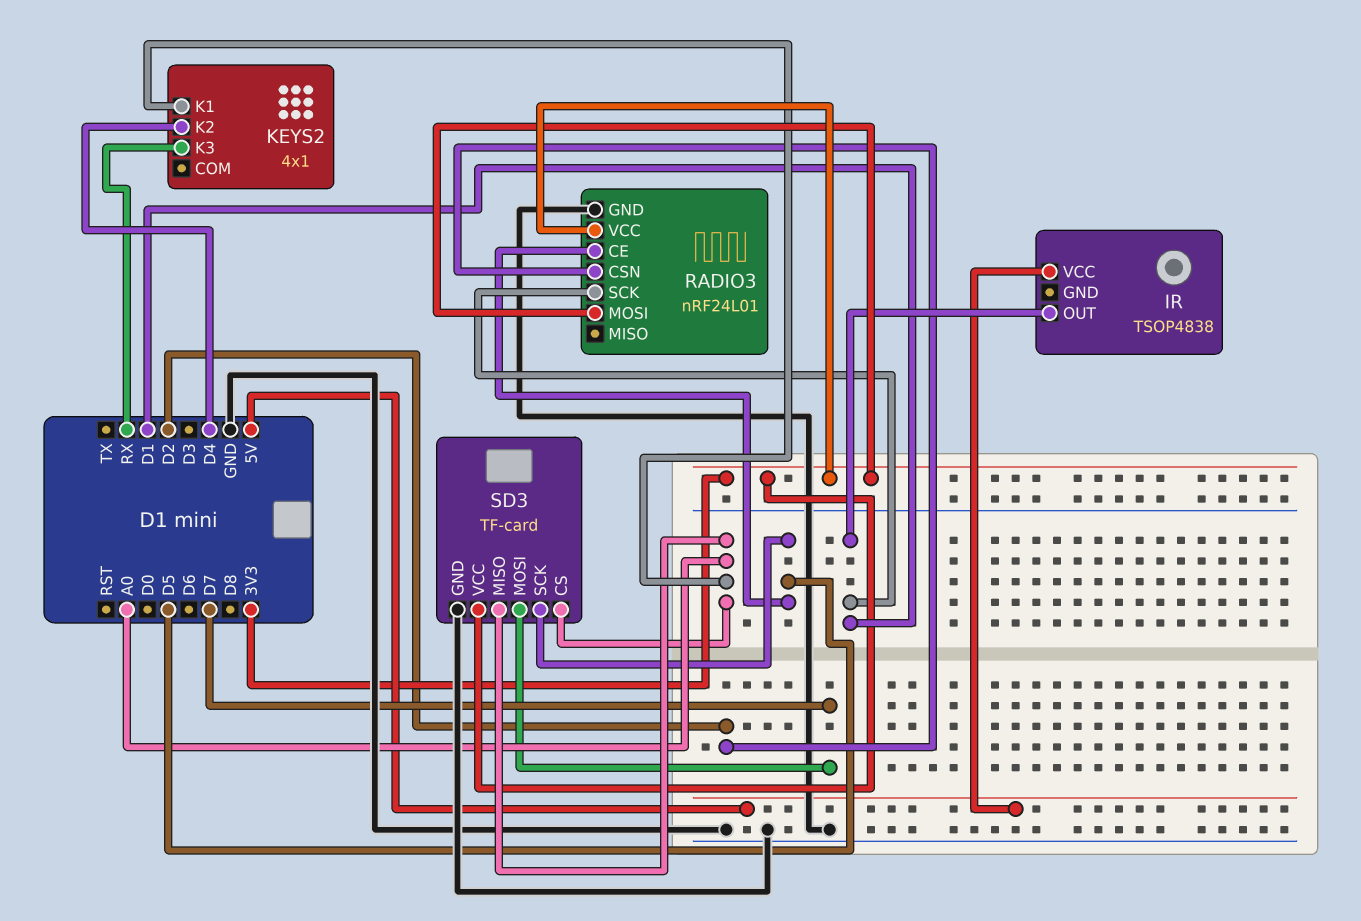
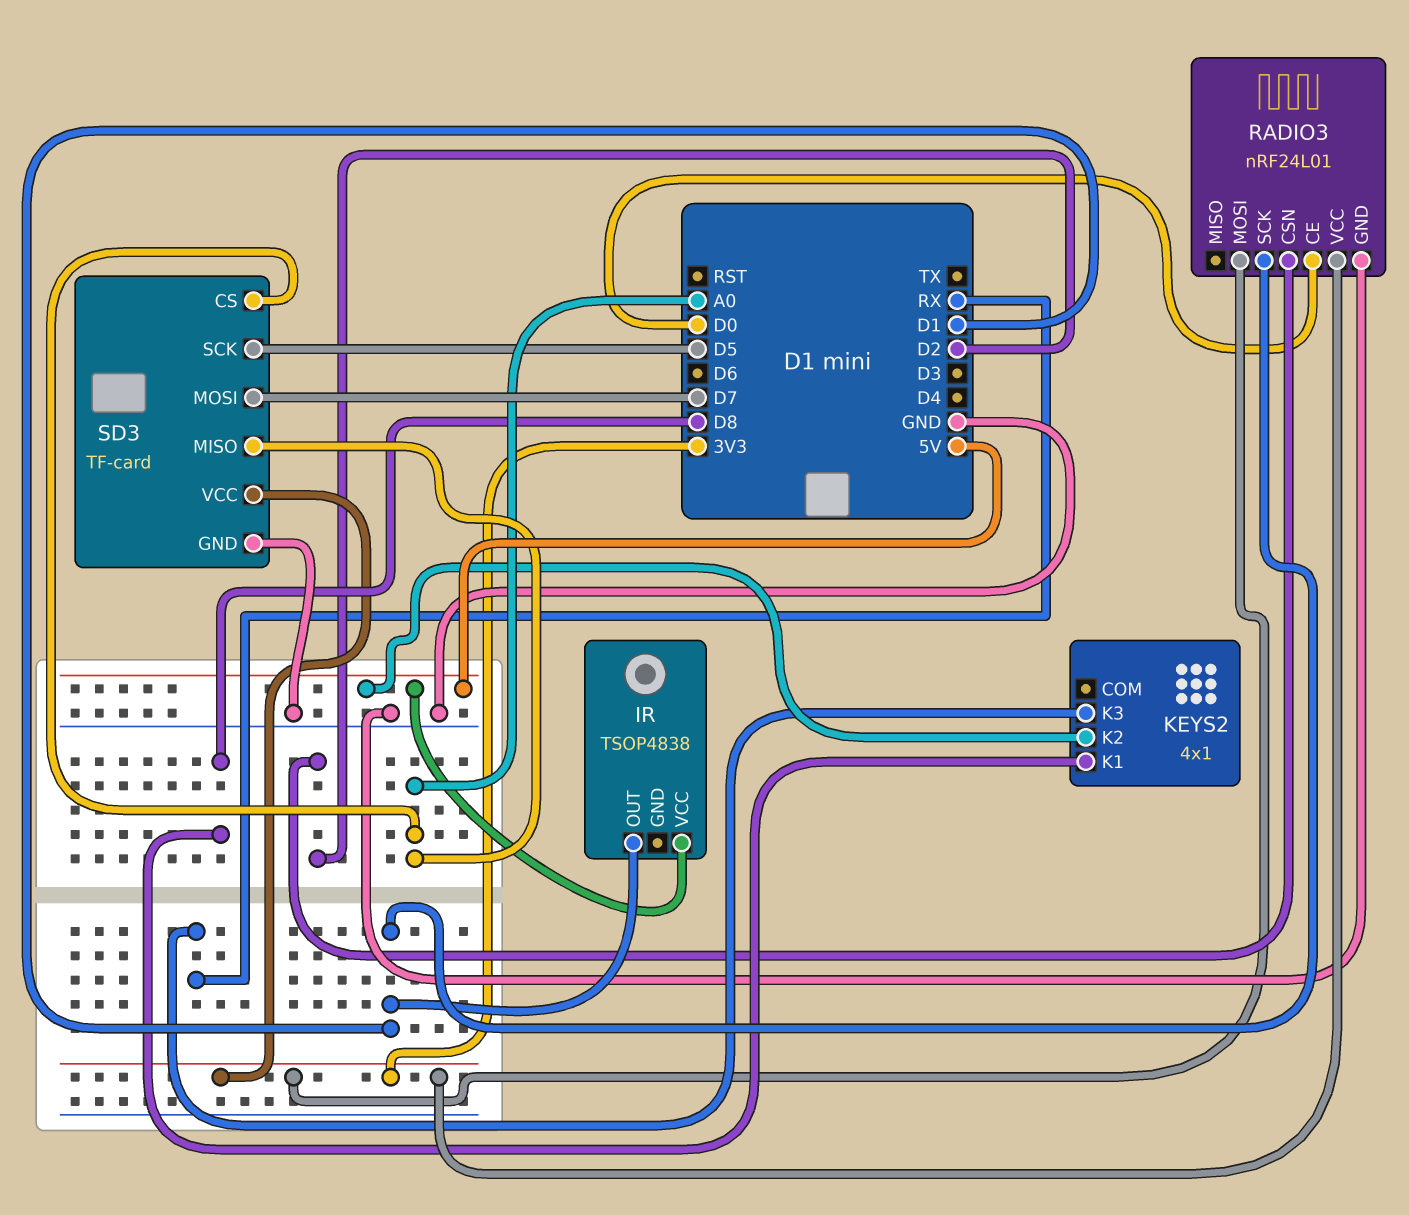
KEYS2 pin K1: A0 -> D8
KEYS2 pin K2: D4 -> 5V
RADIO3 pin CE: D5 -> D0

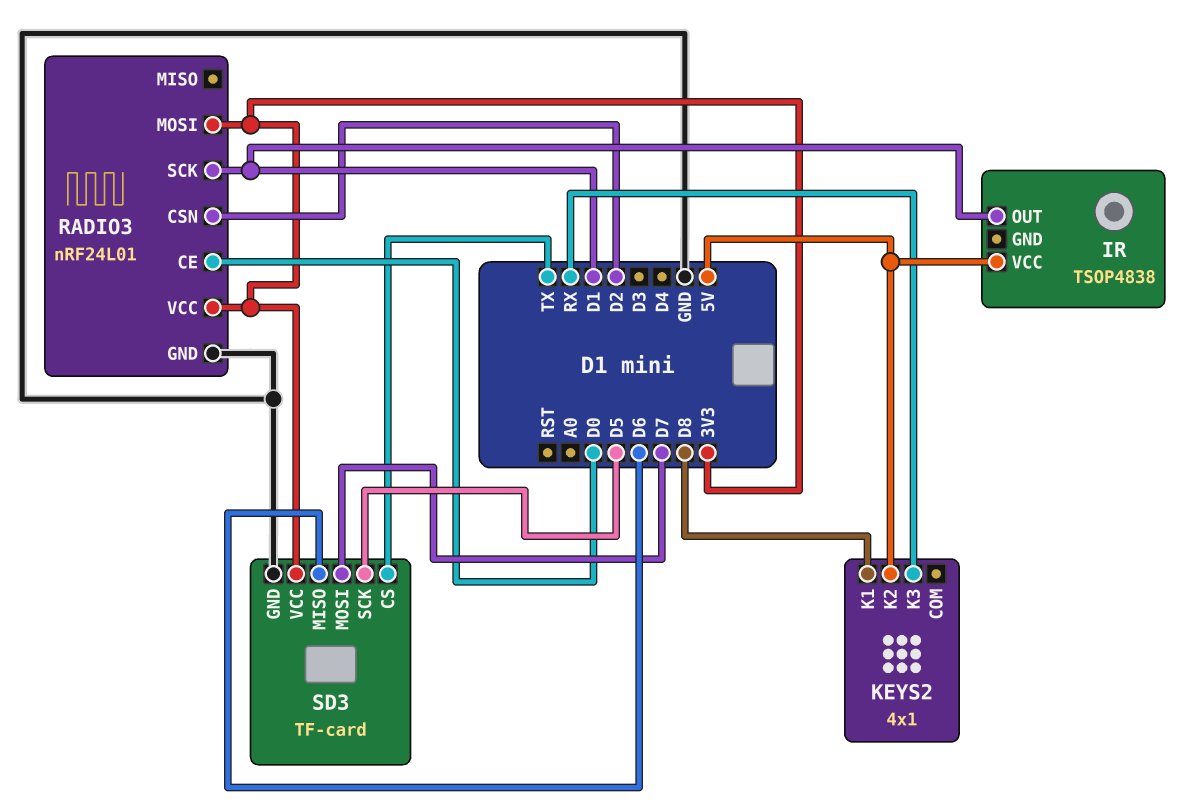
SD3 pin CS: A0 -> TX
SD3 pin MISO: A0 -> D6

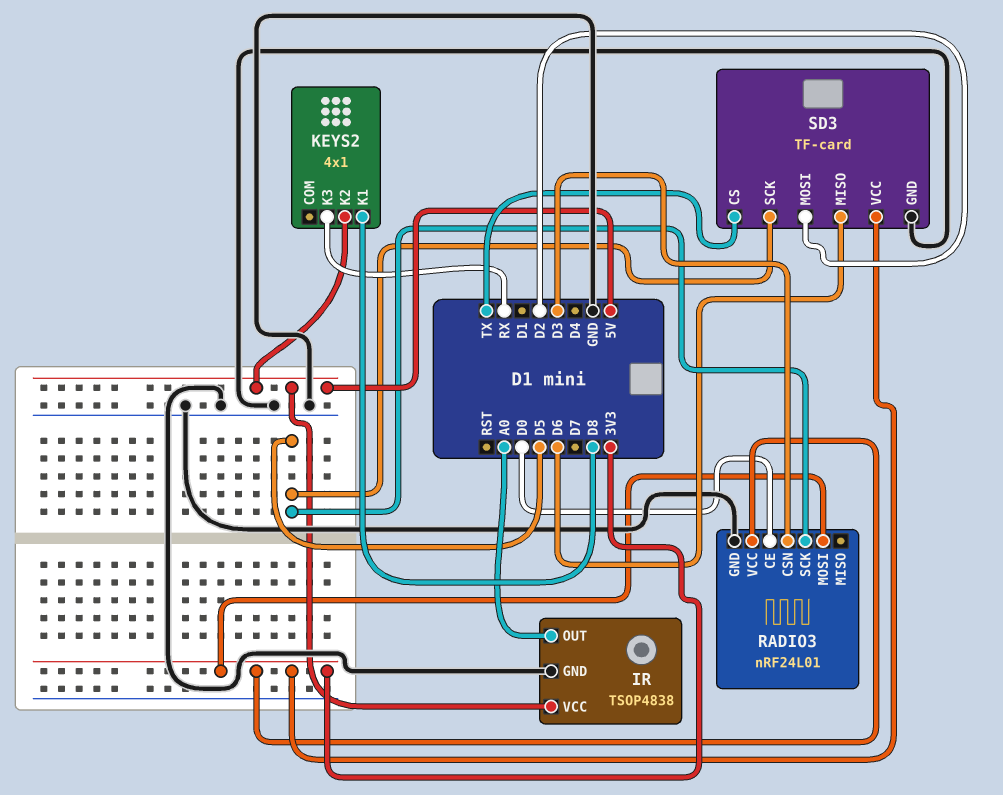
IR pin GND: none -> GND
IR pin OUT: D1 -> A0
RADIO3 pin CSN: D2 -> D3
RADIO3 pin SCK: D1 -> D5
SD3 pin MOSI: D7 -> D2

